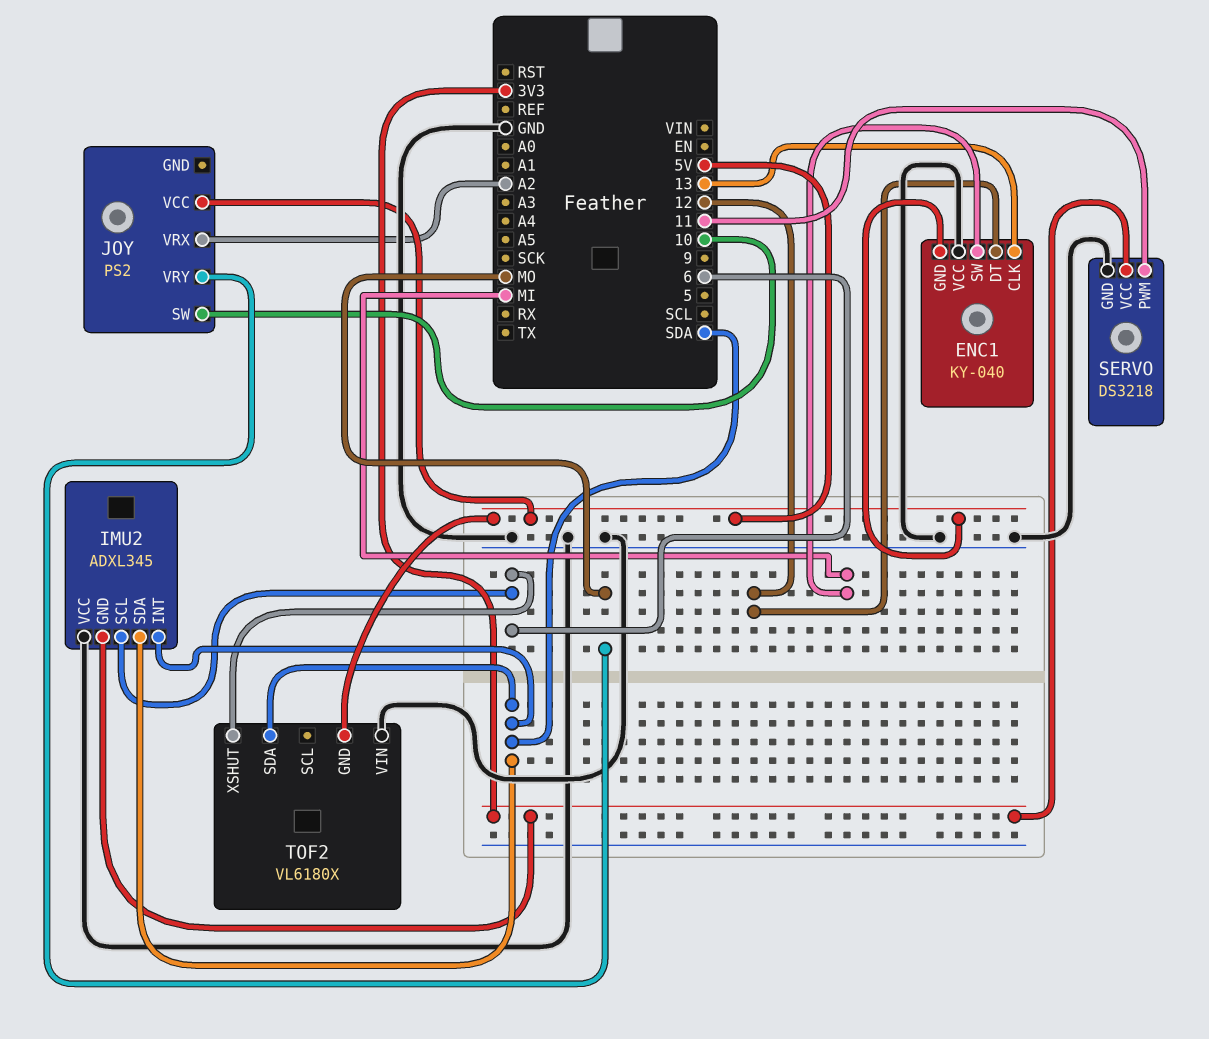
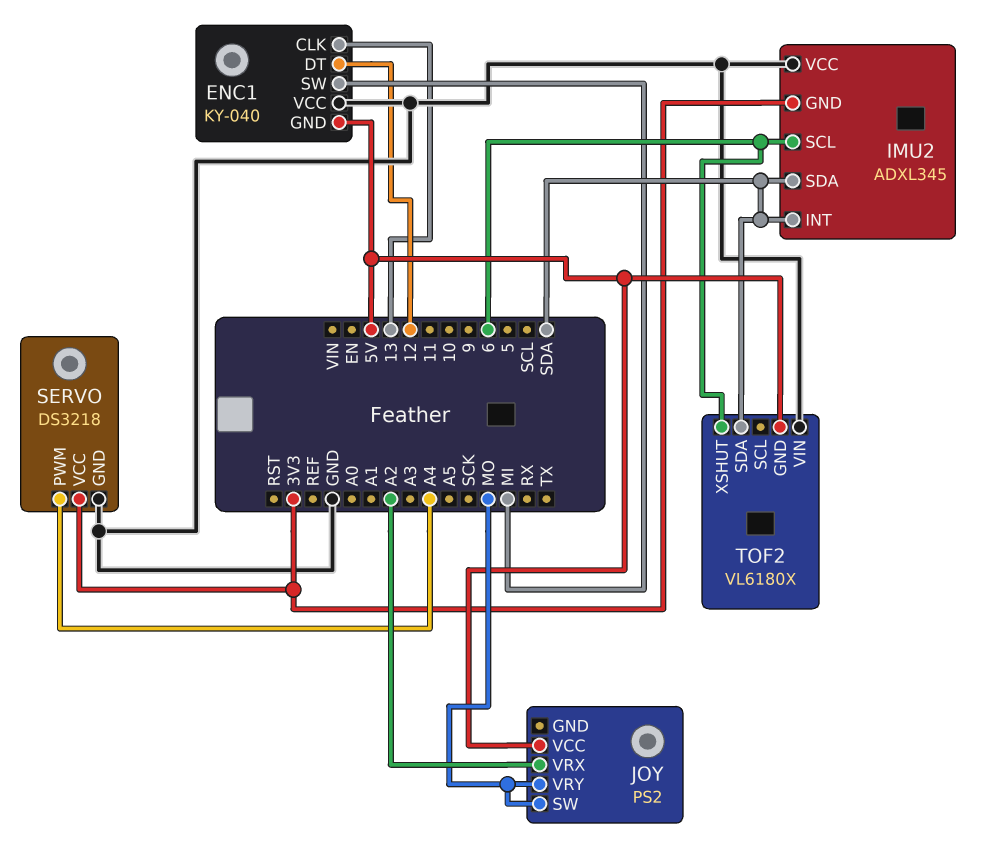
JOY pin SW: 10 -> MO
SERVO pin PWM: 11 -> A4

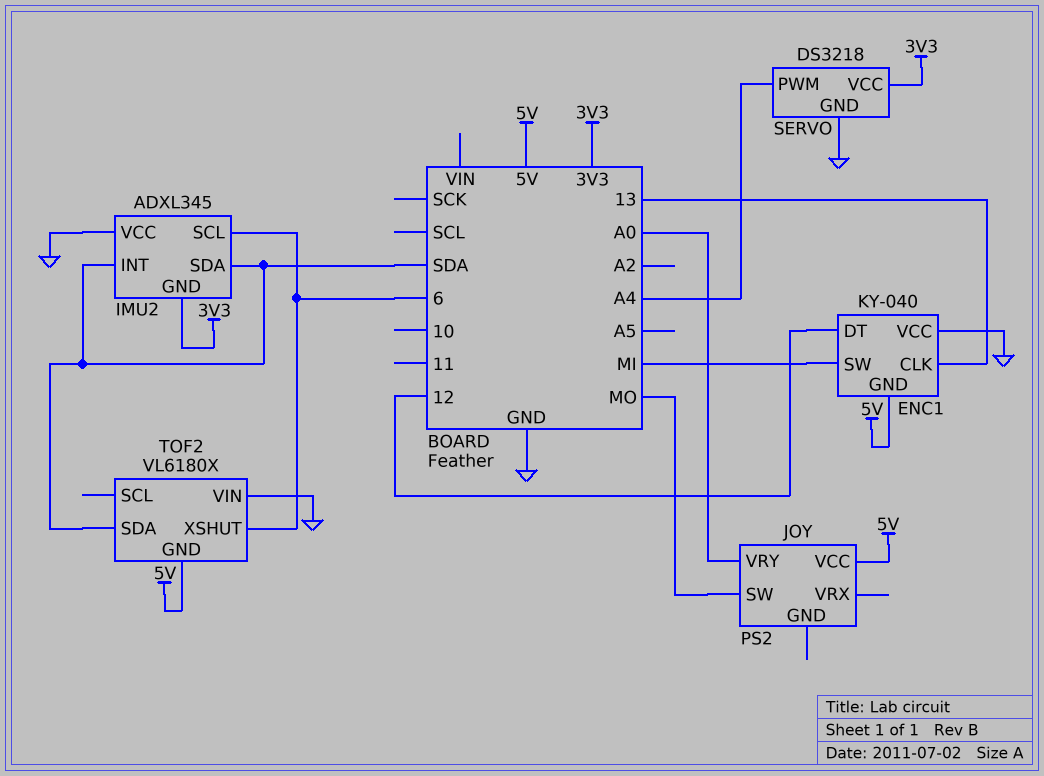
JOY pin VRX: A2 -> none
JOY pin VRY: MO -> A0

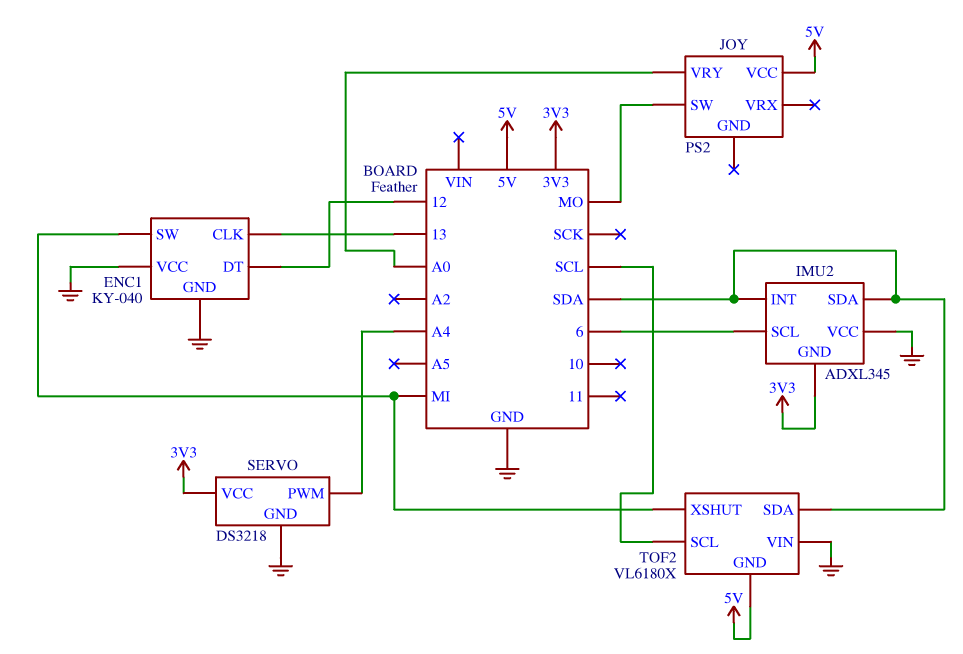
ENC1 pin GND: 5V -> GND
TOF2 pin SCL: none -> SCL
TOF2 pin XSHUT: 6 -> MI

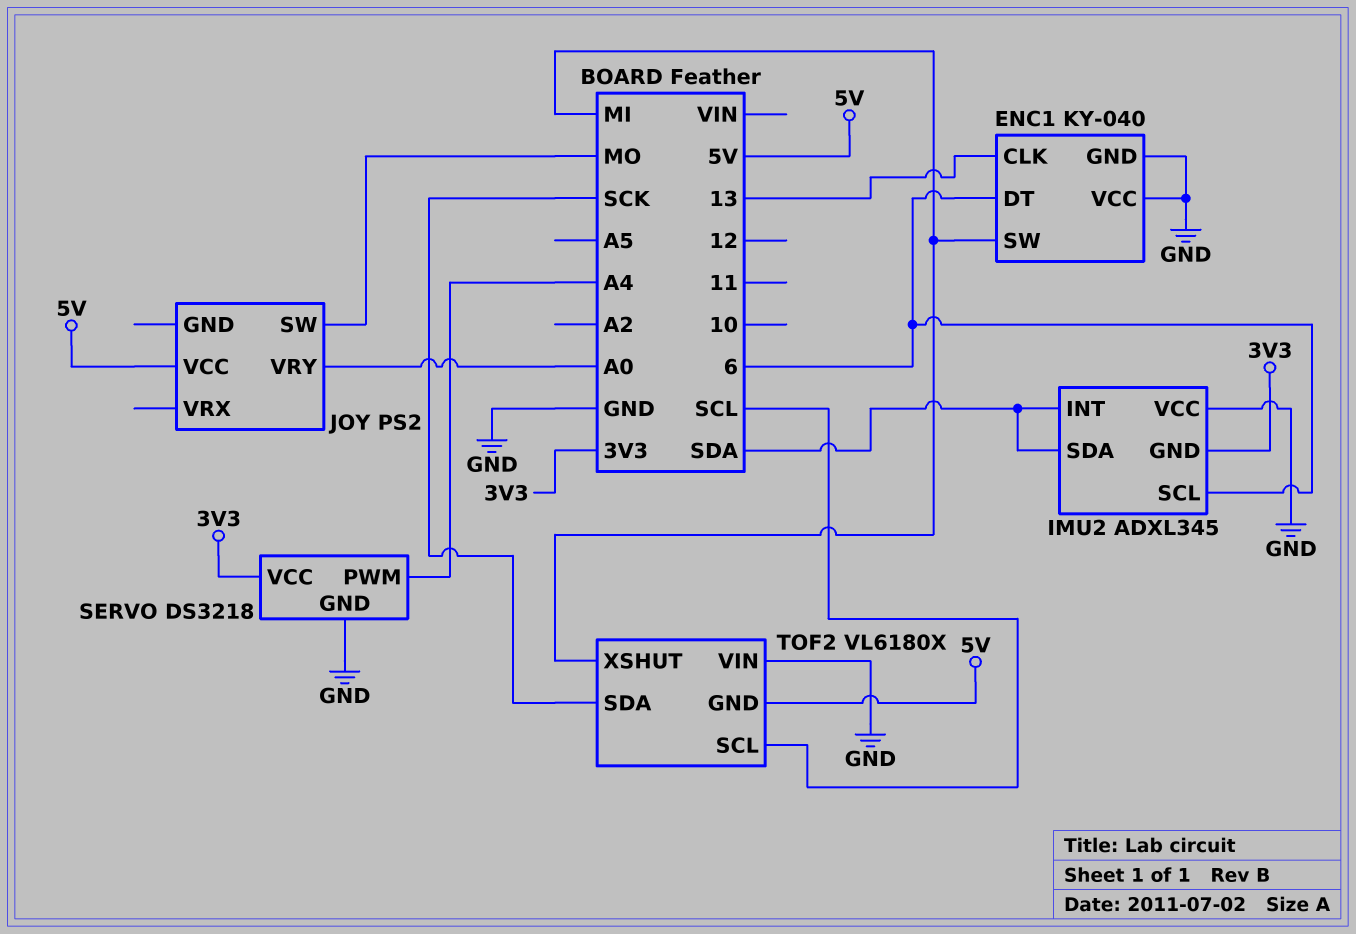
ENC1 pin DT: 12 -> 6
TOF2 pin SDA: SDA -> SCK

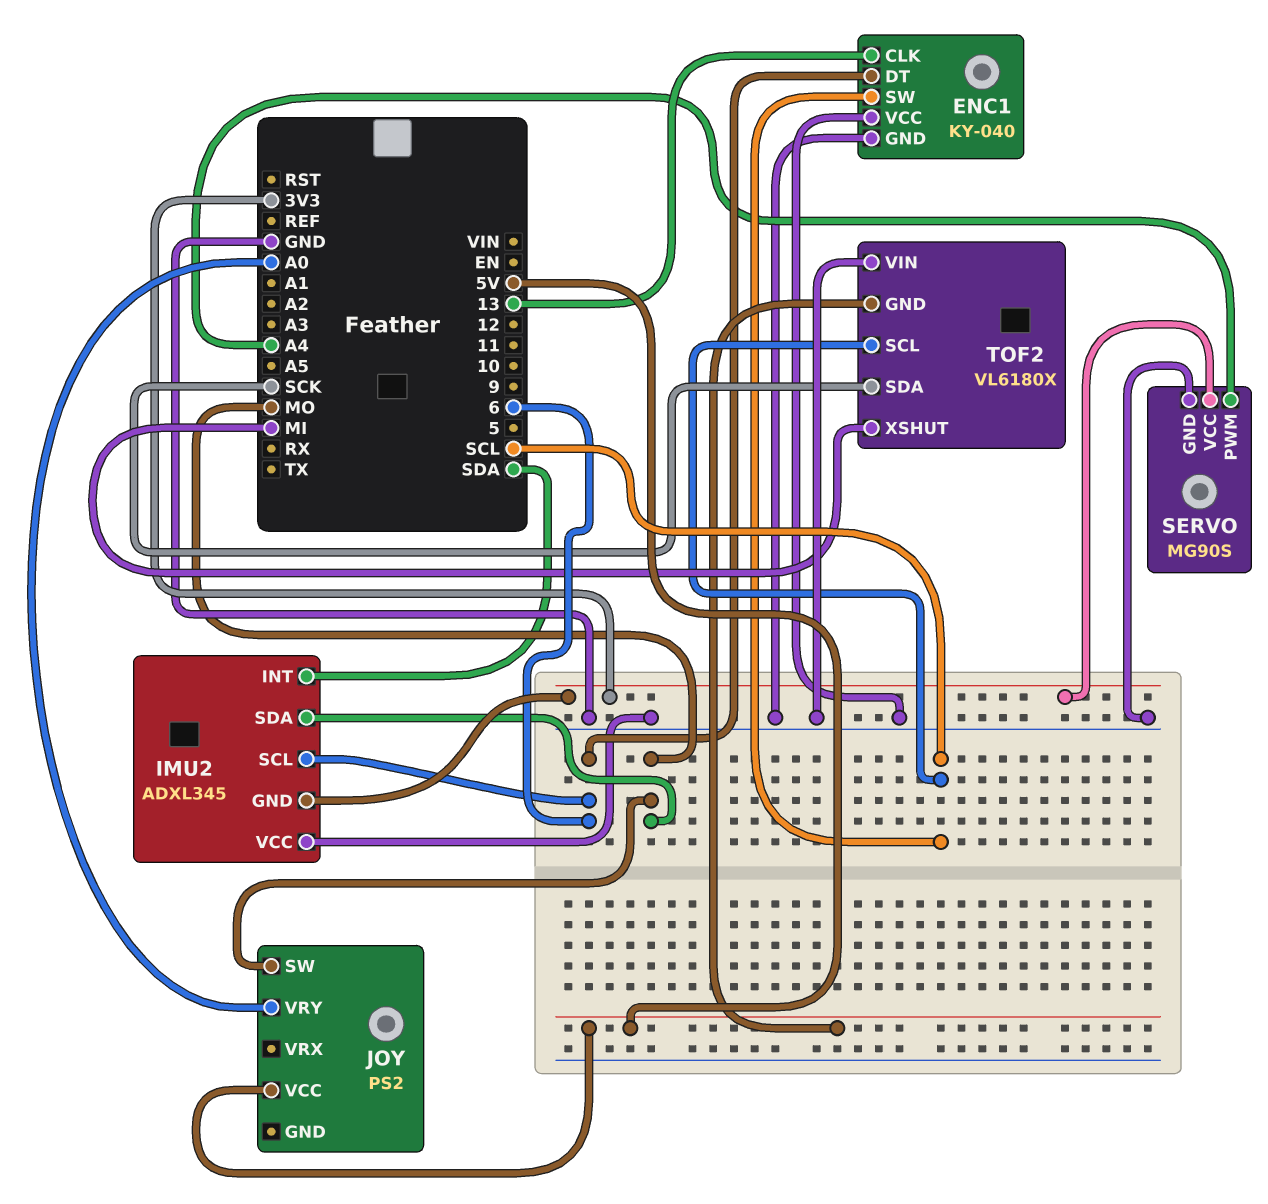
ENC1 pin SW: MI -> SCL
IMU2 pin SDA: SDA -> MO
SERVO: DS3218 -> MG90S

